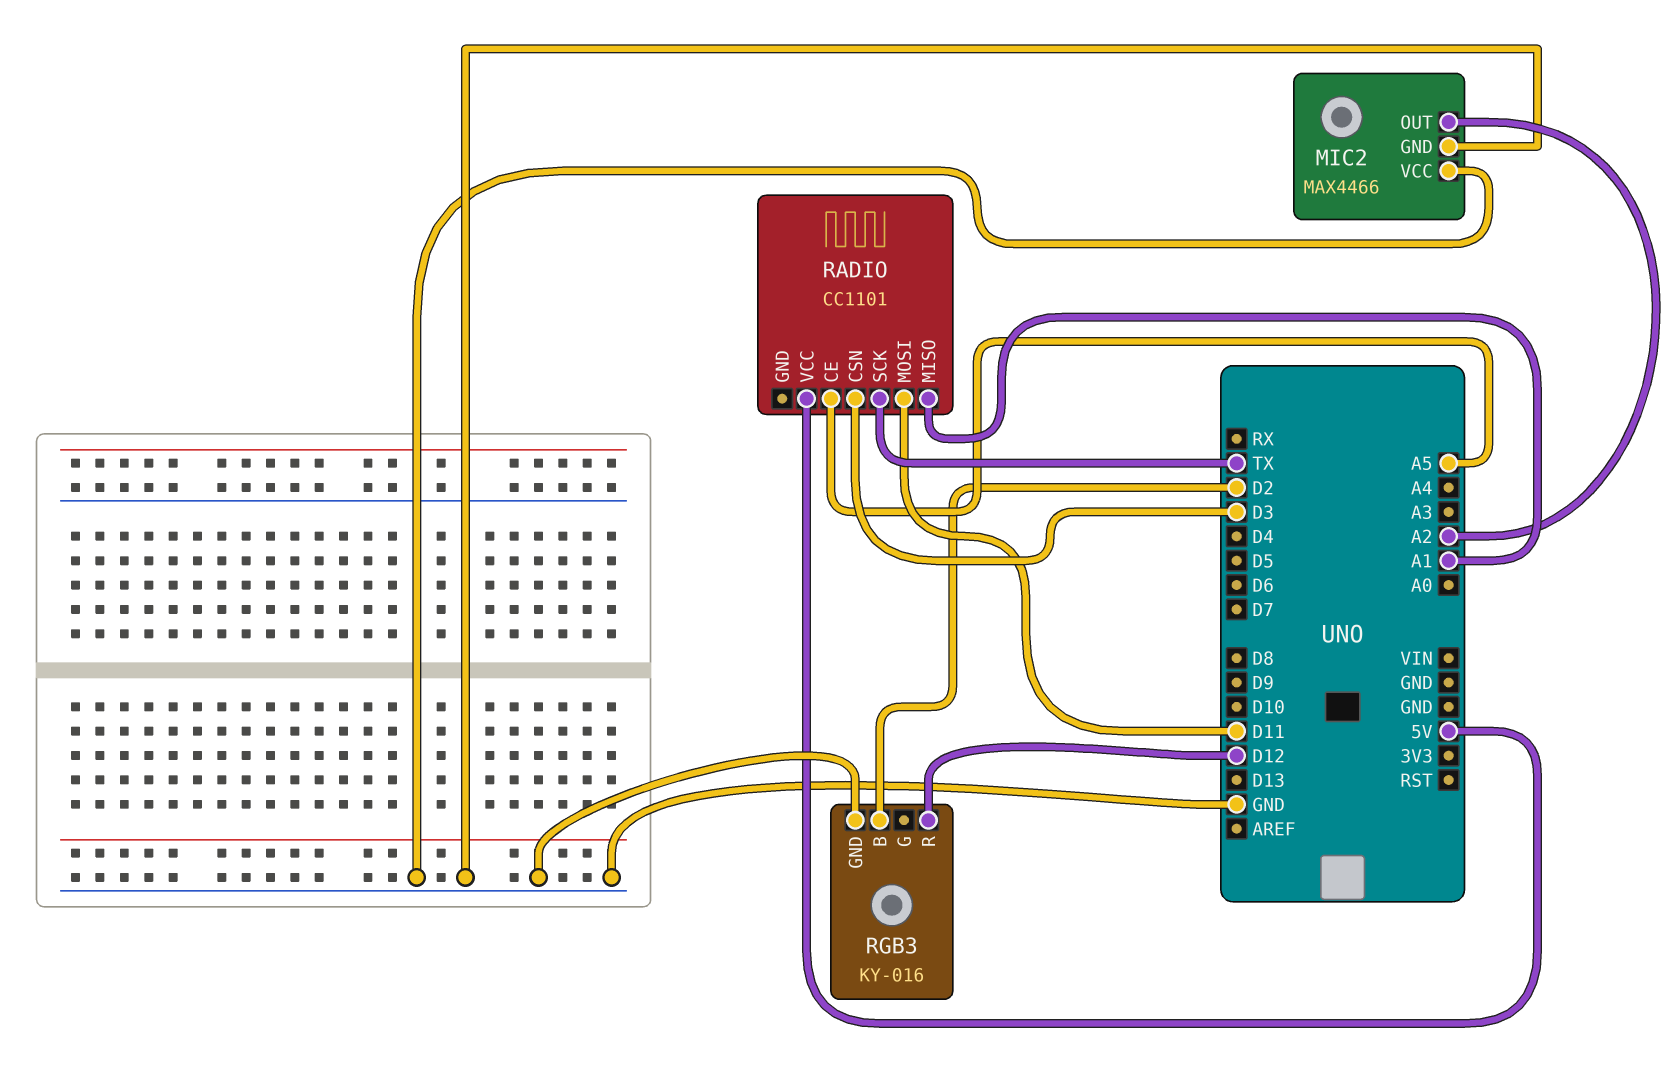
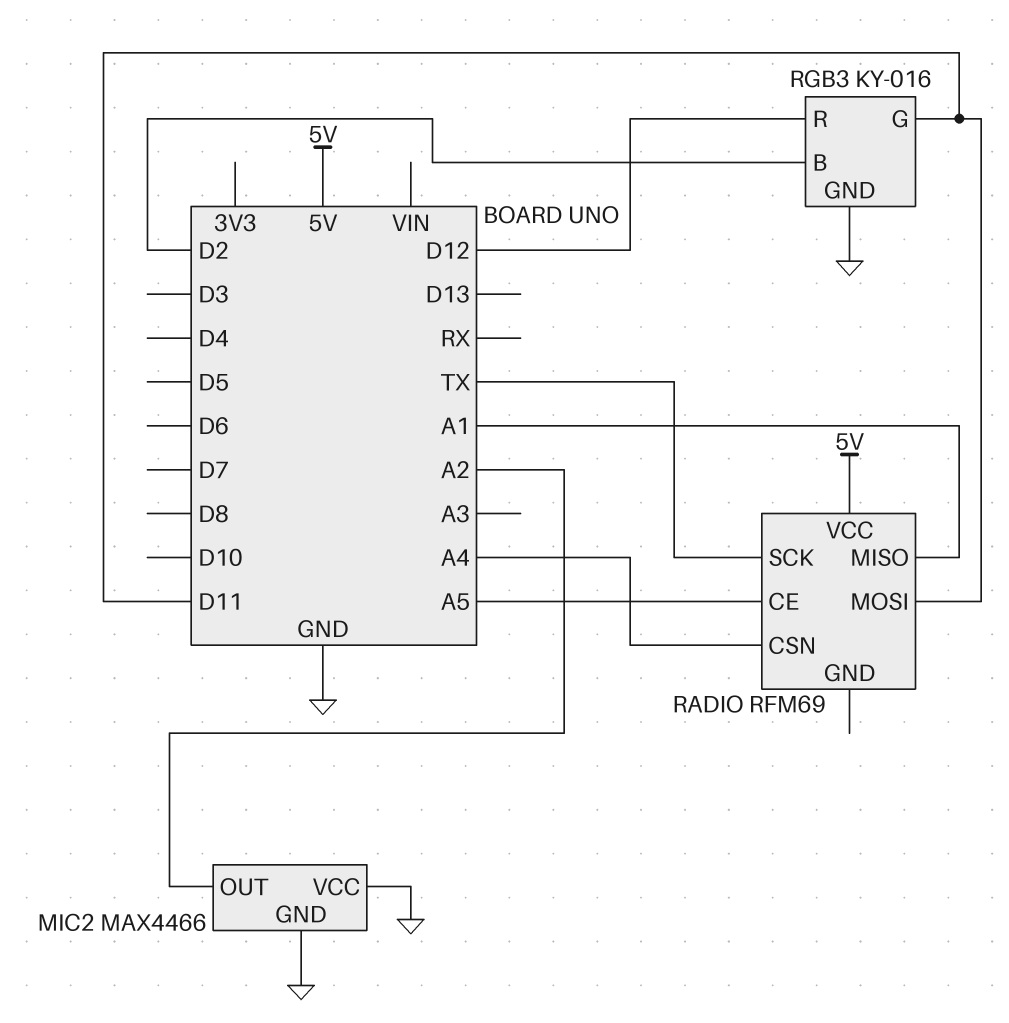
RADIO: CC1101 -> RFM69
RADIO pin CSN: D3 -> A4
RGB3 pin G: none -> D11

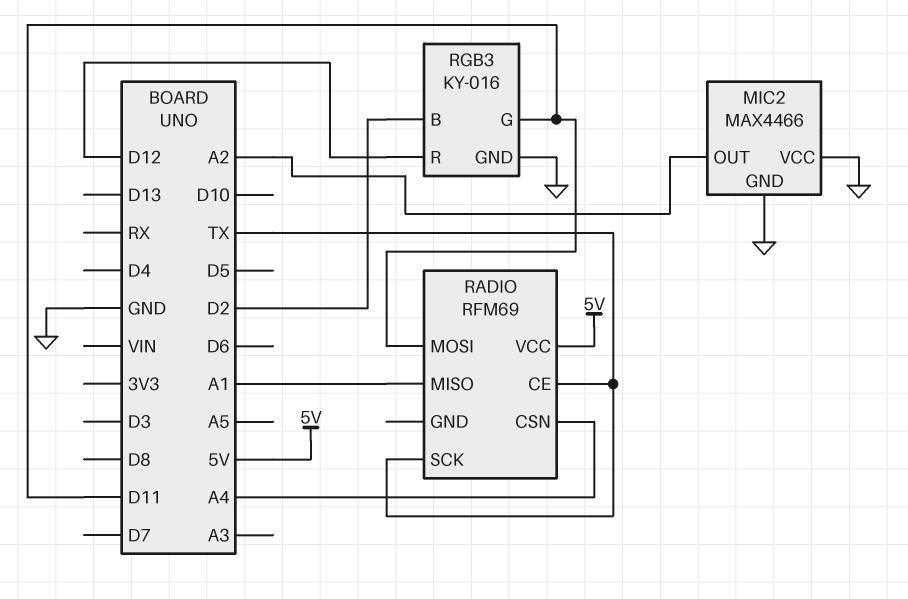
RADIO pin CE: A5 -> TX

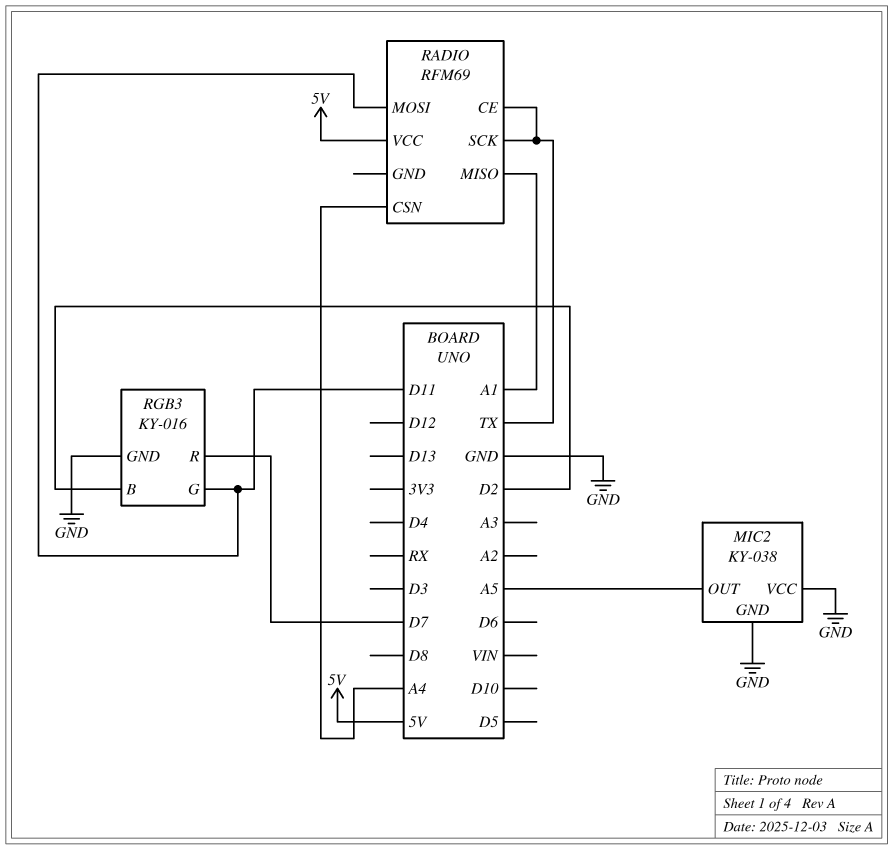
MIC2: MAX4466 -> KY-038
MIC2 pin OUT: A2 -> A5
RGB3 pin R: D12 -> D7

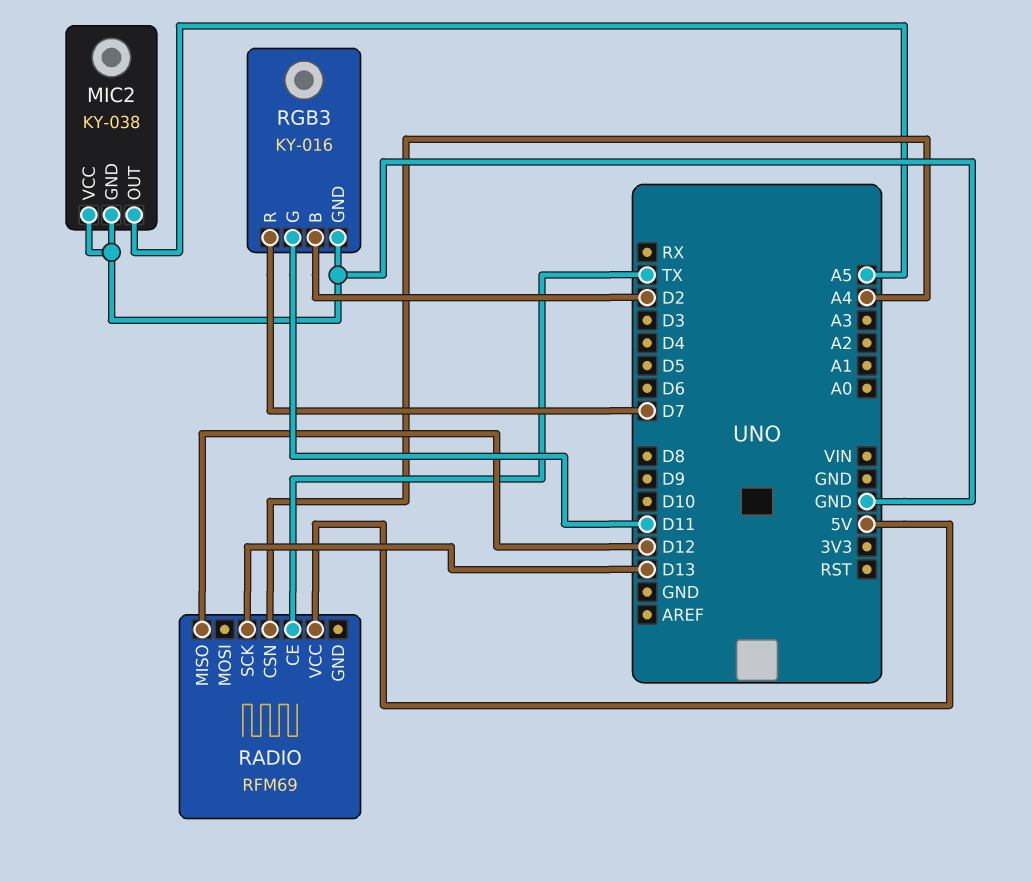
RADIO pin MISO: A1 -> D12
RADIO pin MOSI: D11 -> none
RADIO pin SCK: TX -> D13

